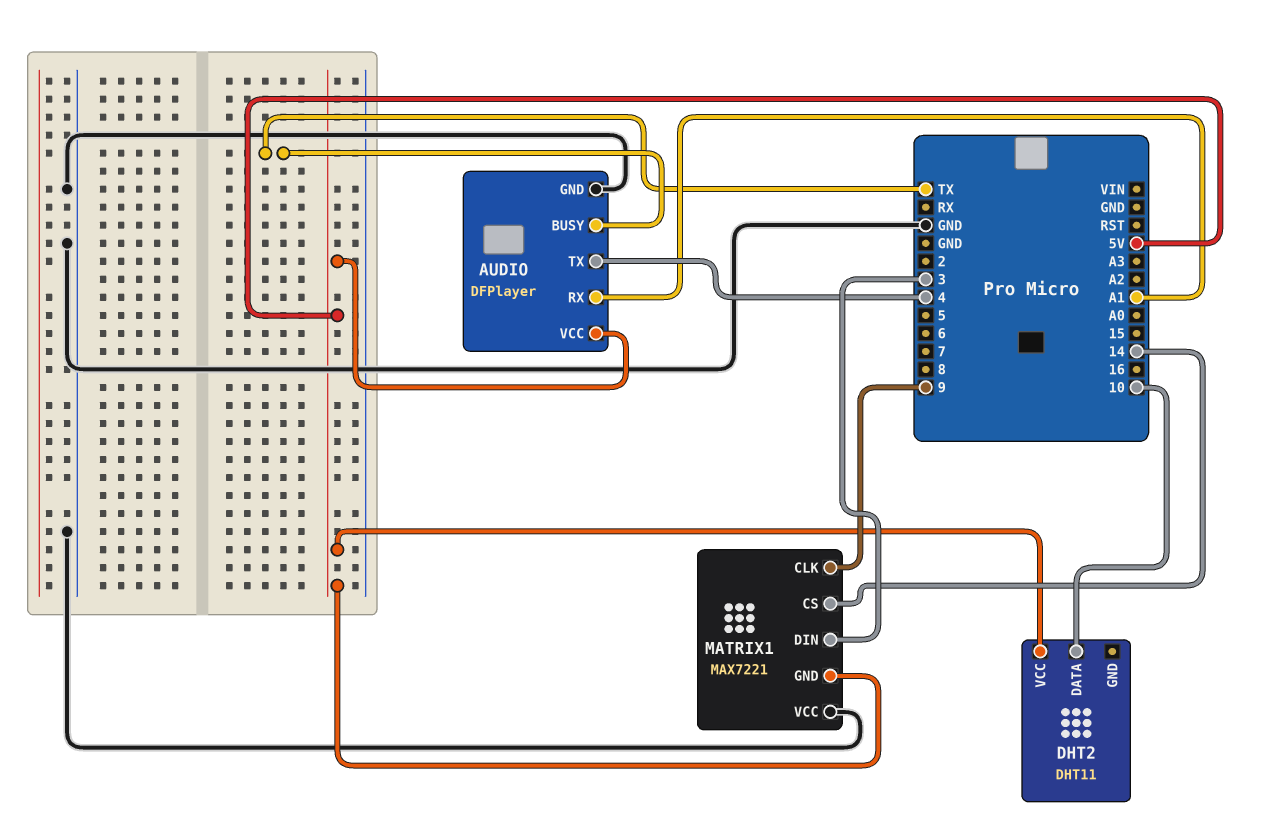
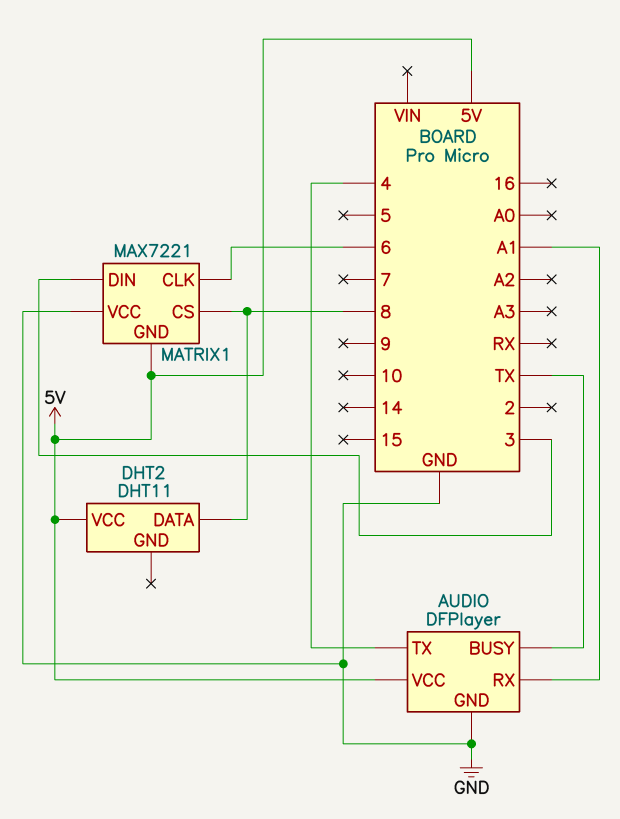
DHT2 pin DATA: 10 -> 8
MATRIX1 pin CLK: 9 -> 6
MATRIX1 pin CS: 14 -> 8

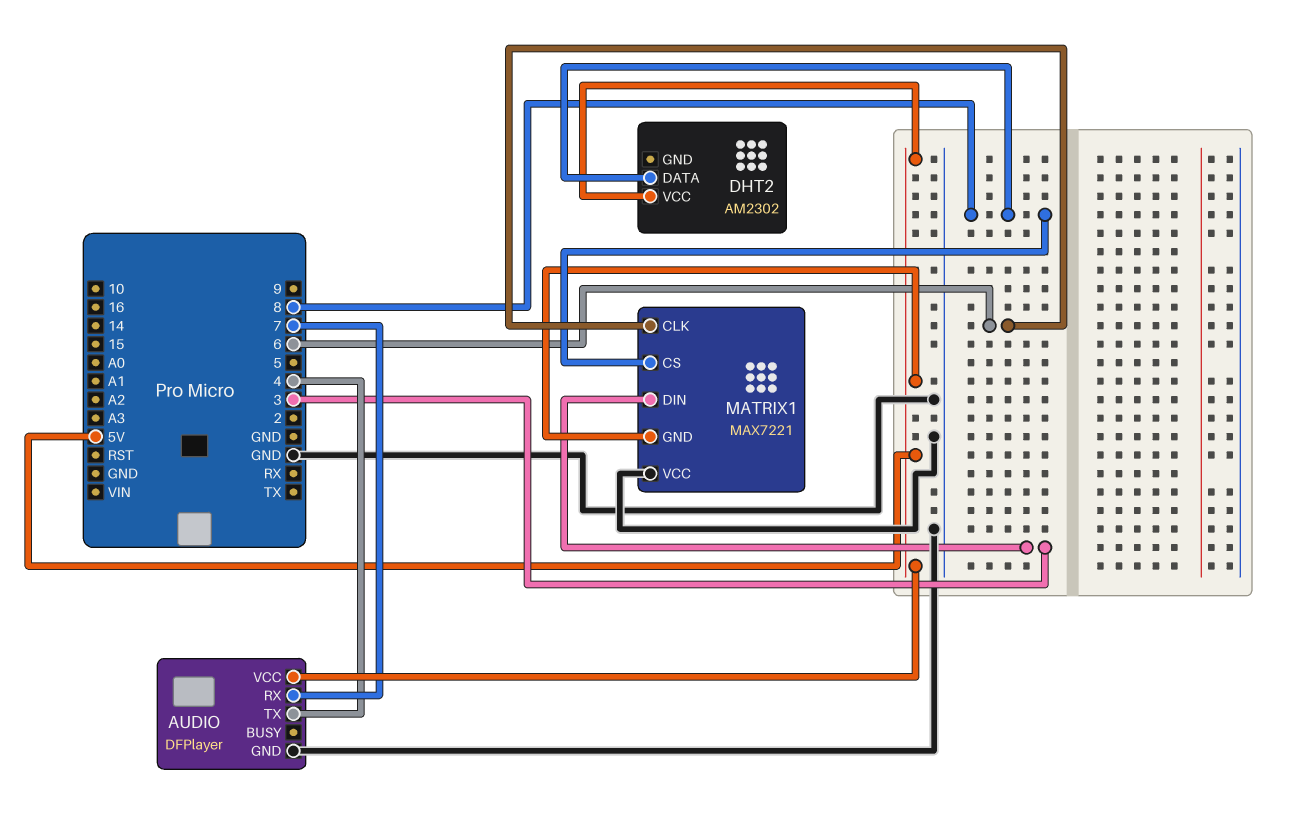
AUDIO pin BUSY: TX -> none
AUDIO pin RX: A1 -> 7
DHT2: DHT11 -> AM2302

